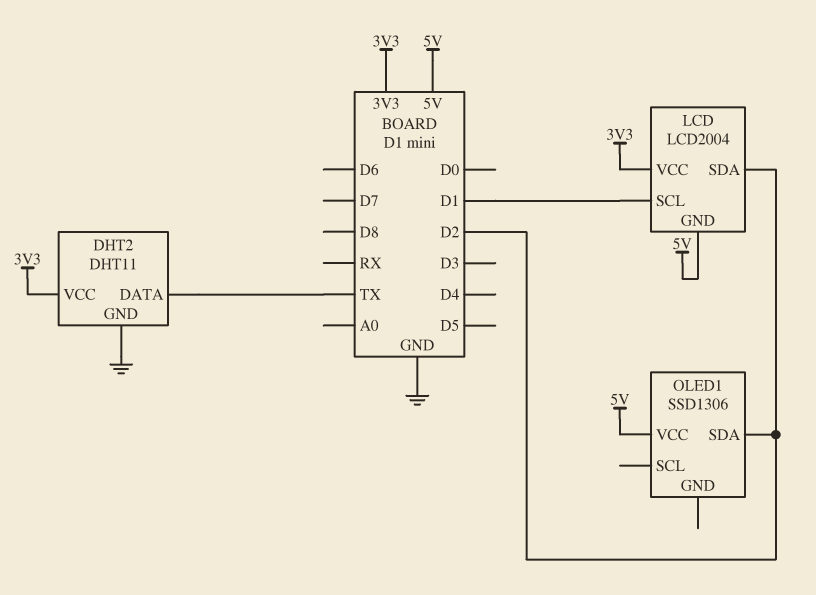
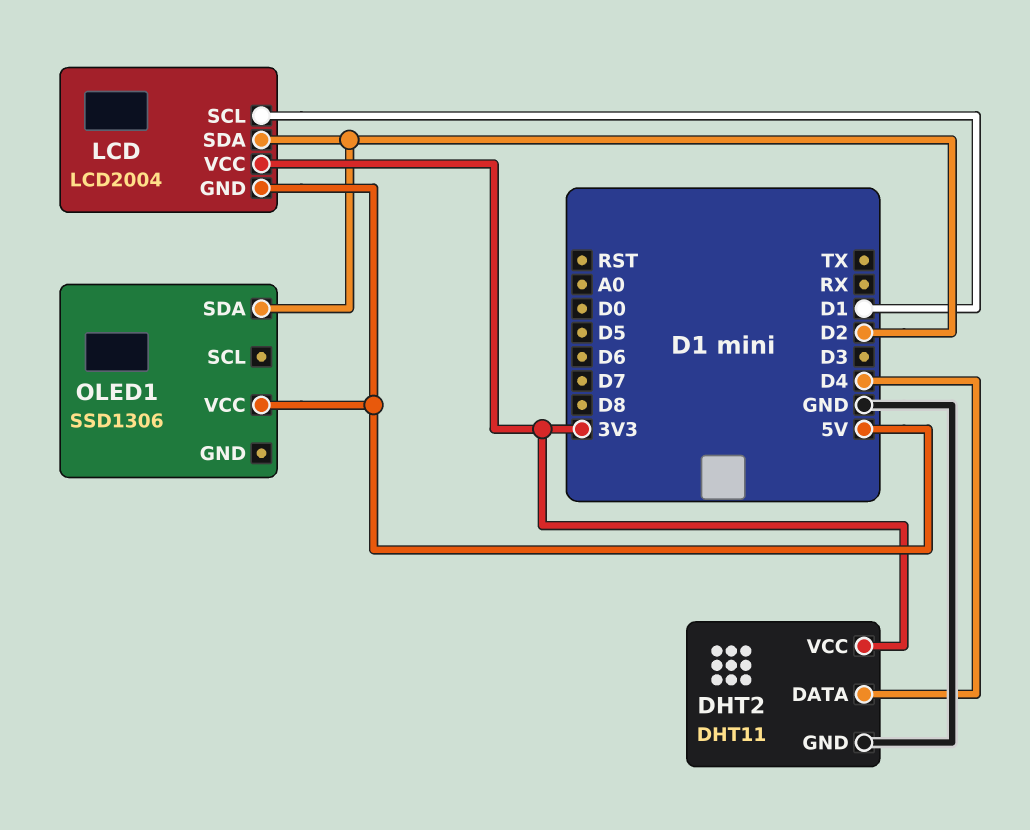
DHT2 pin DATA: TX -> D4

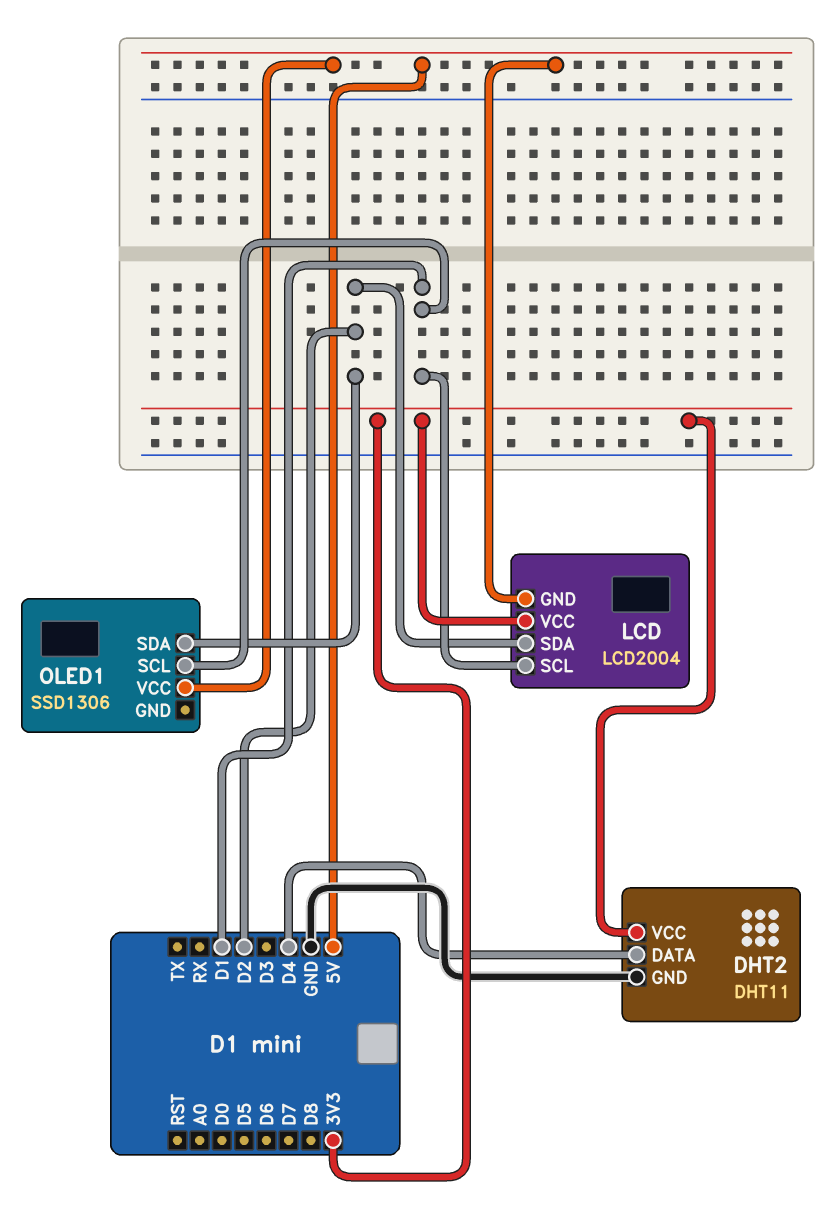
OLED1 pin SCL: none -> D1

